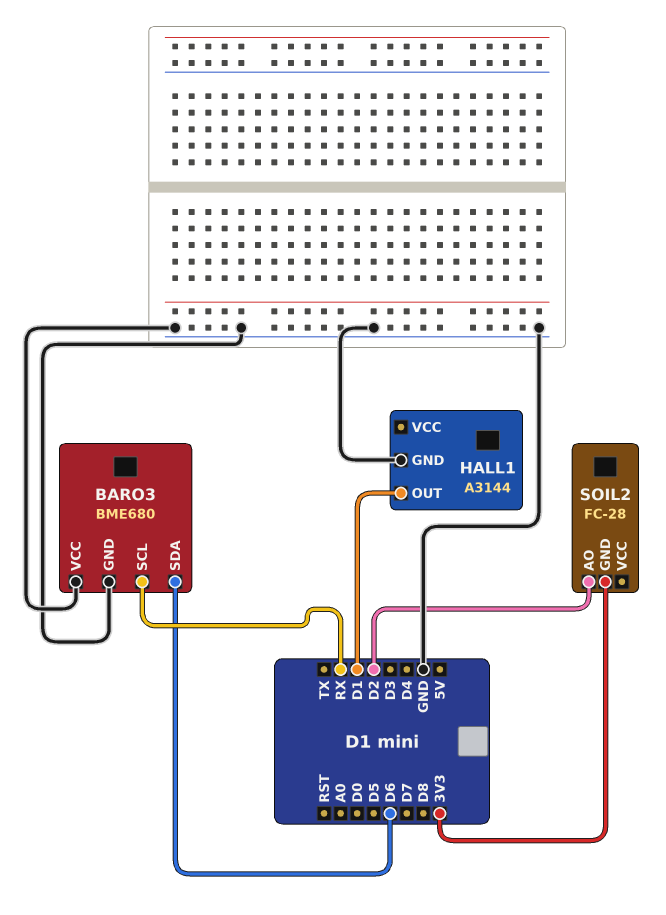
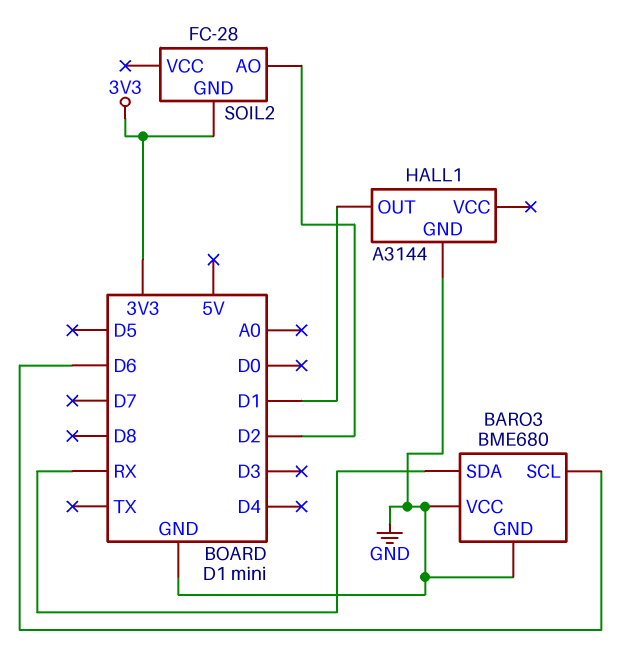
BARO3 pin SCL: RX -> D6
BARO3 pin SDA: D6 -> RX

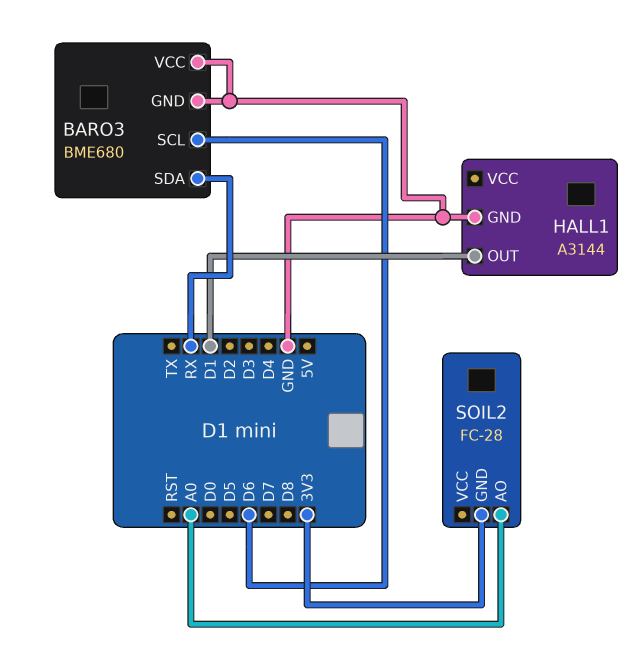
SOIL2 pin AO: D2 -> A0

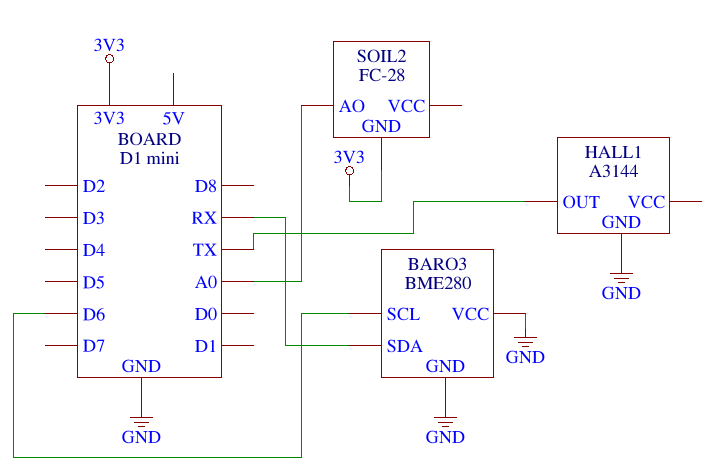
BARO3: BME680 -> BME280
HALL1 pin OUT: D1 -> TX

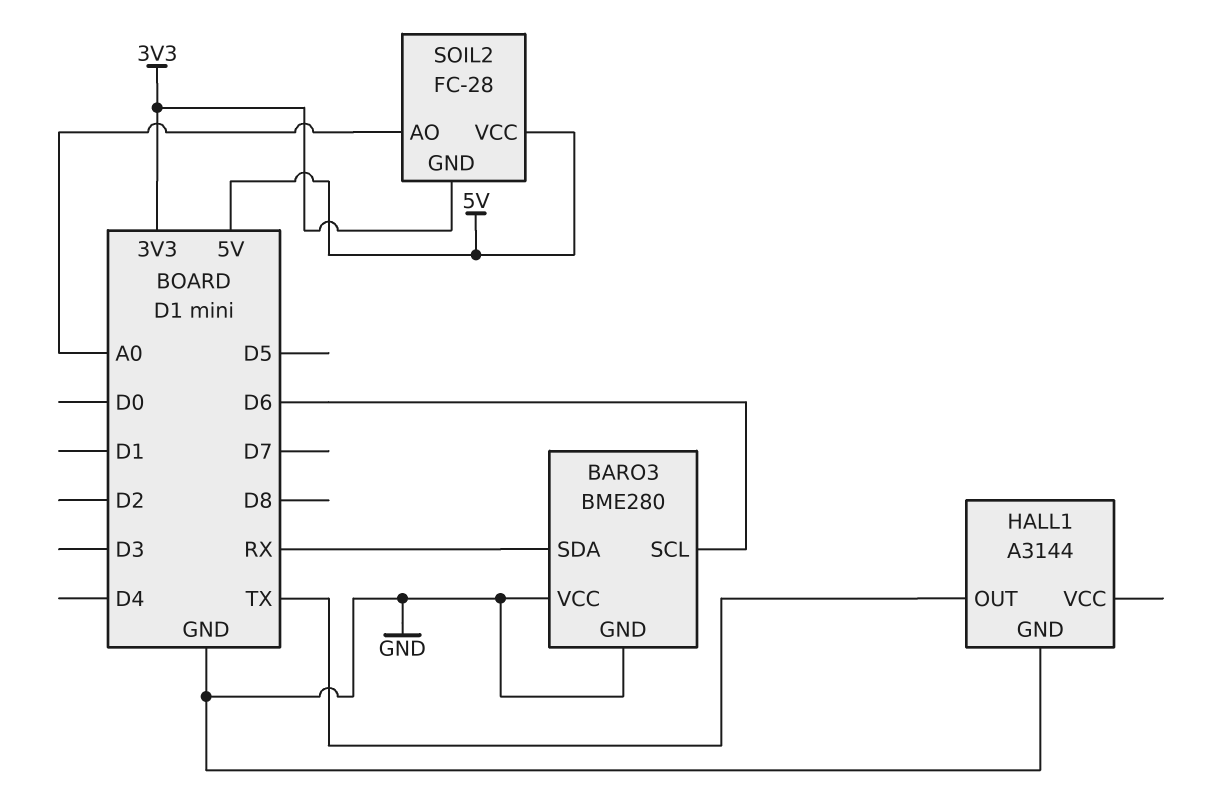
SOIL2 pin VCC: none -> 5V

